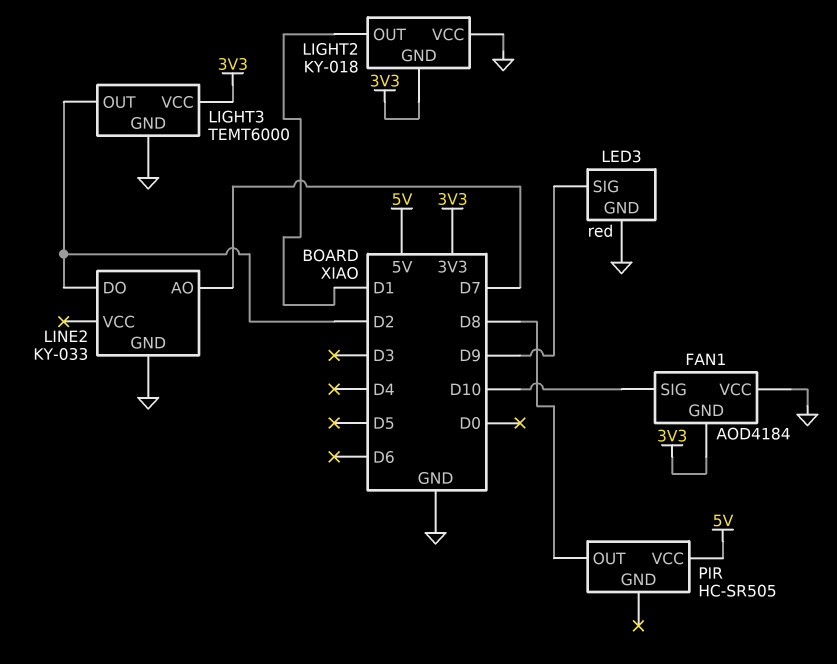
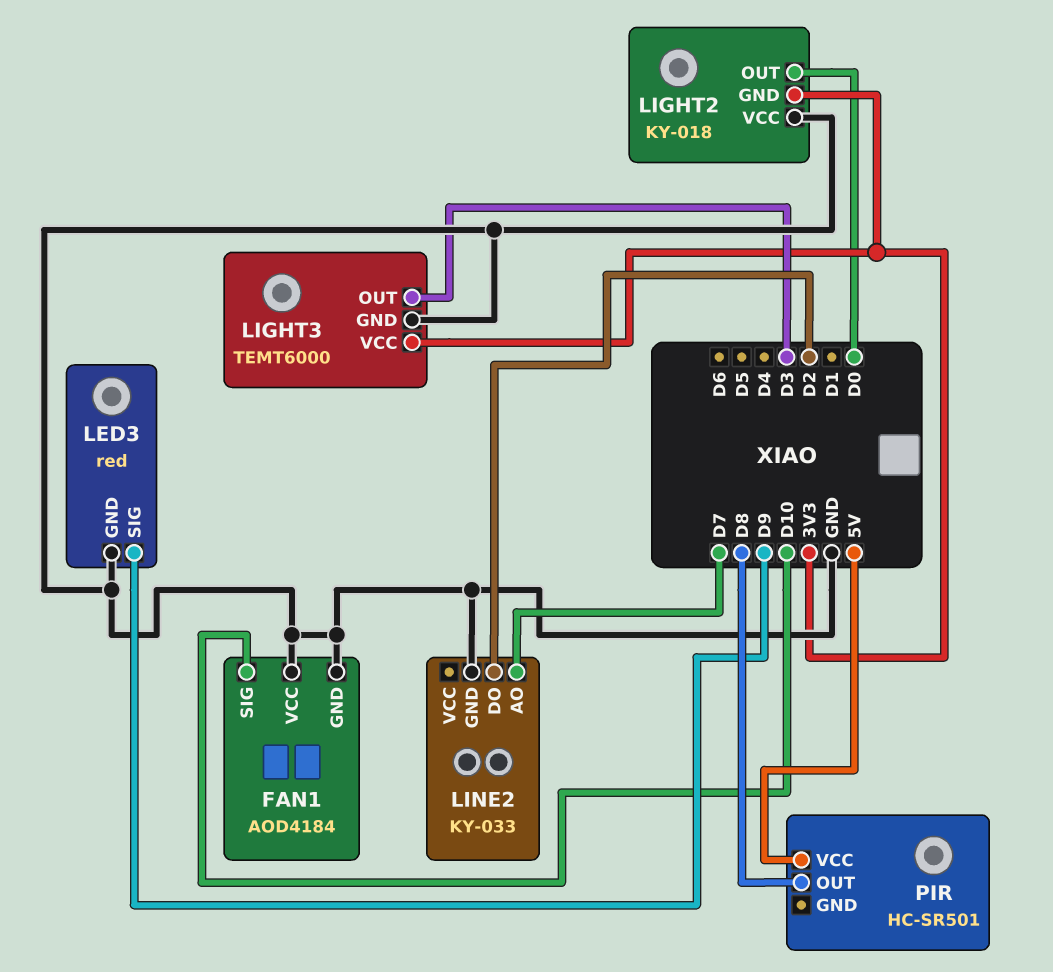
FAN1 pin GND: 3V3 -> GND
LIGHT2 pin OUT: D1 -> D0
LIGHT3 pin OUT: D2 -> D3
PIR: HC-SR505 -> HC-SR501

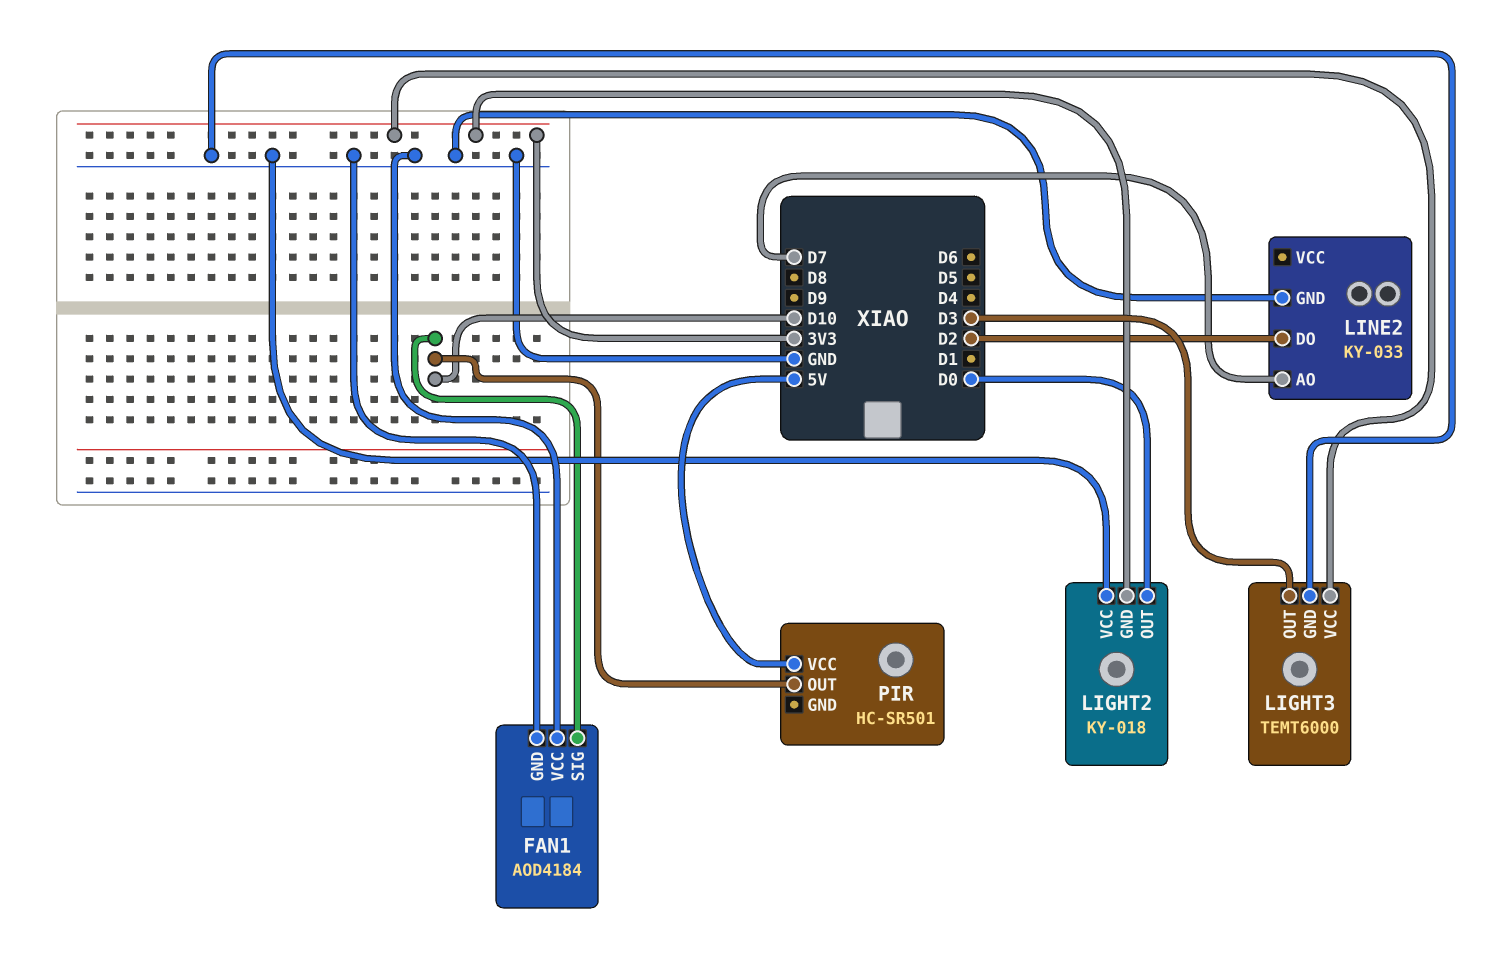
LED3: red -> none
LED3 pin GND: GND -> none
LED3 pin SIG: D9 -> none
PIR pin OUT: D8 -> D10

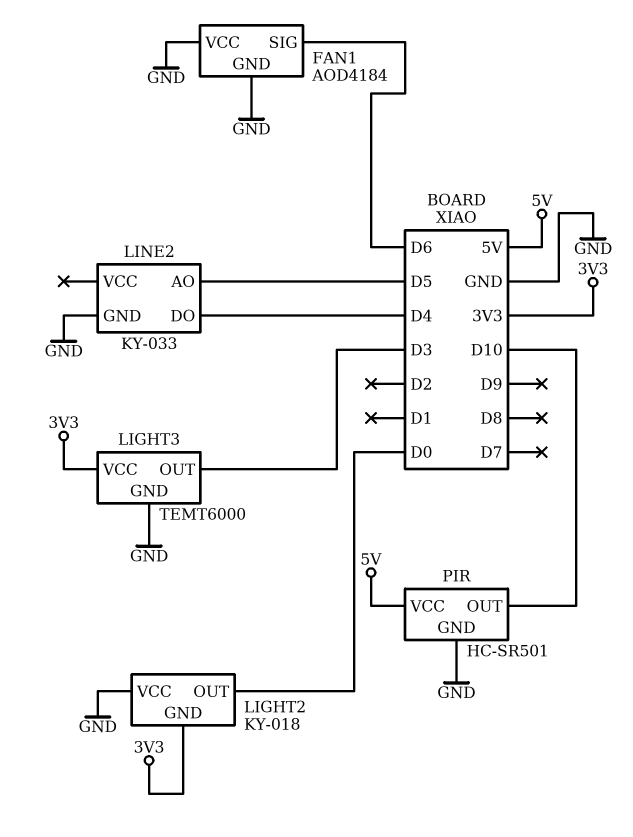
FAN1 pin SIG: D10 -> D6
LINE2 pin AO: D7 -> D5
LINE2 pin DO: D2 -> D4
PIR pin GND: none -> GND

